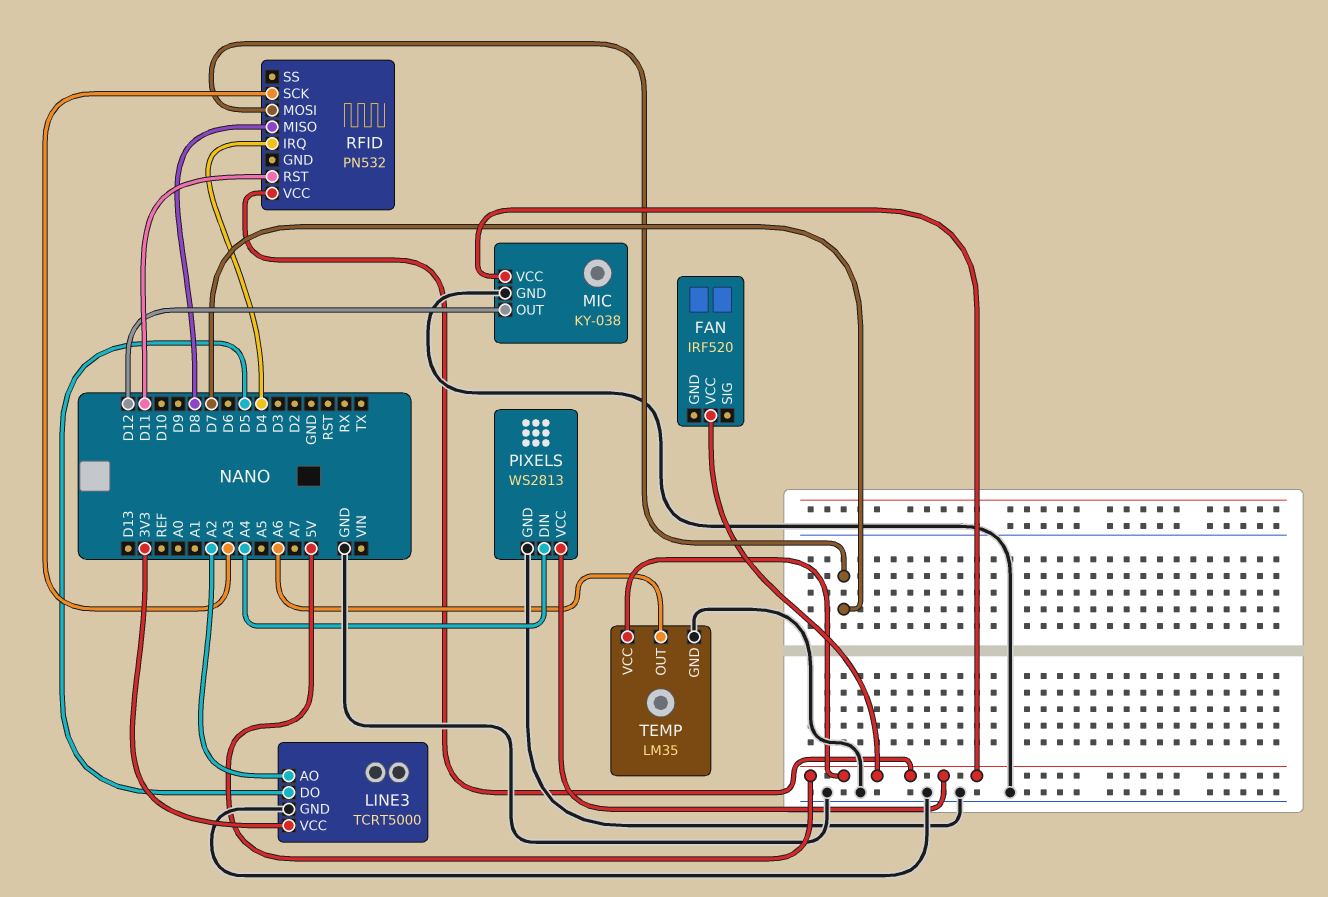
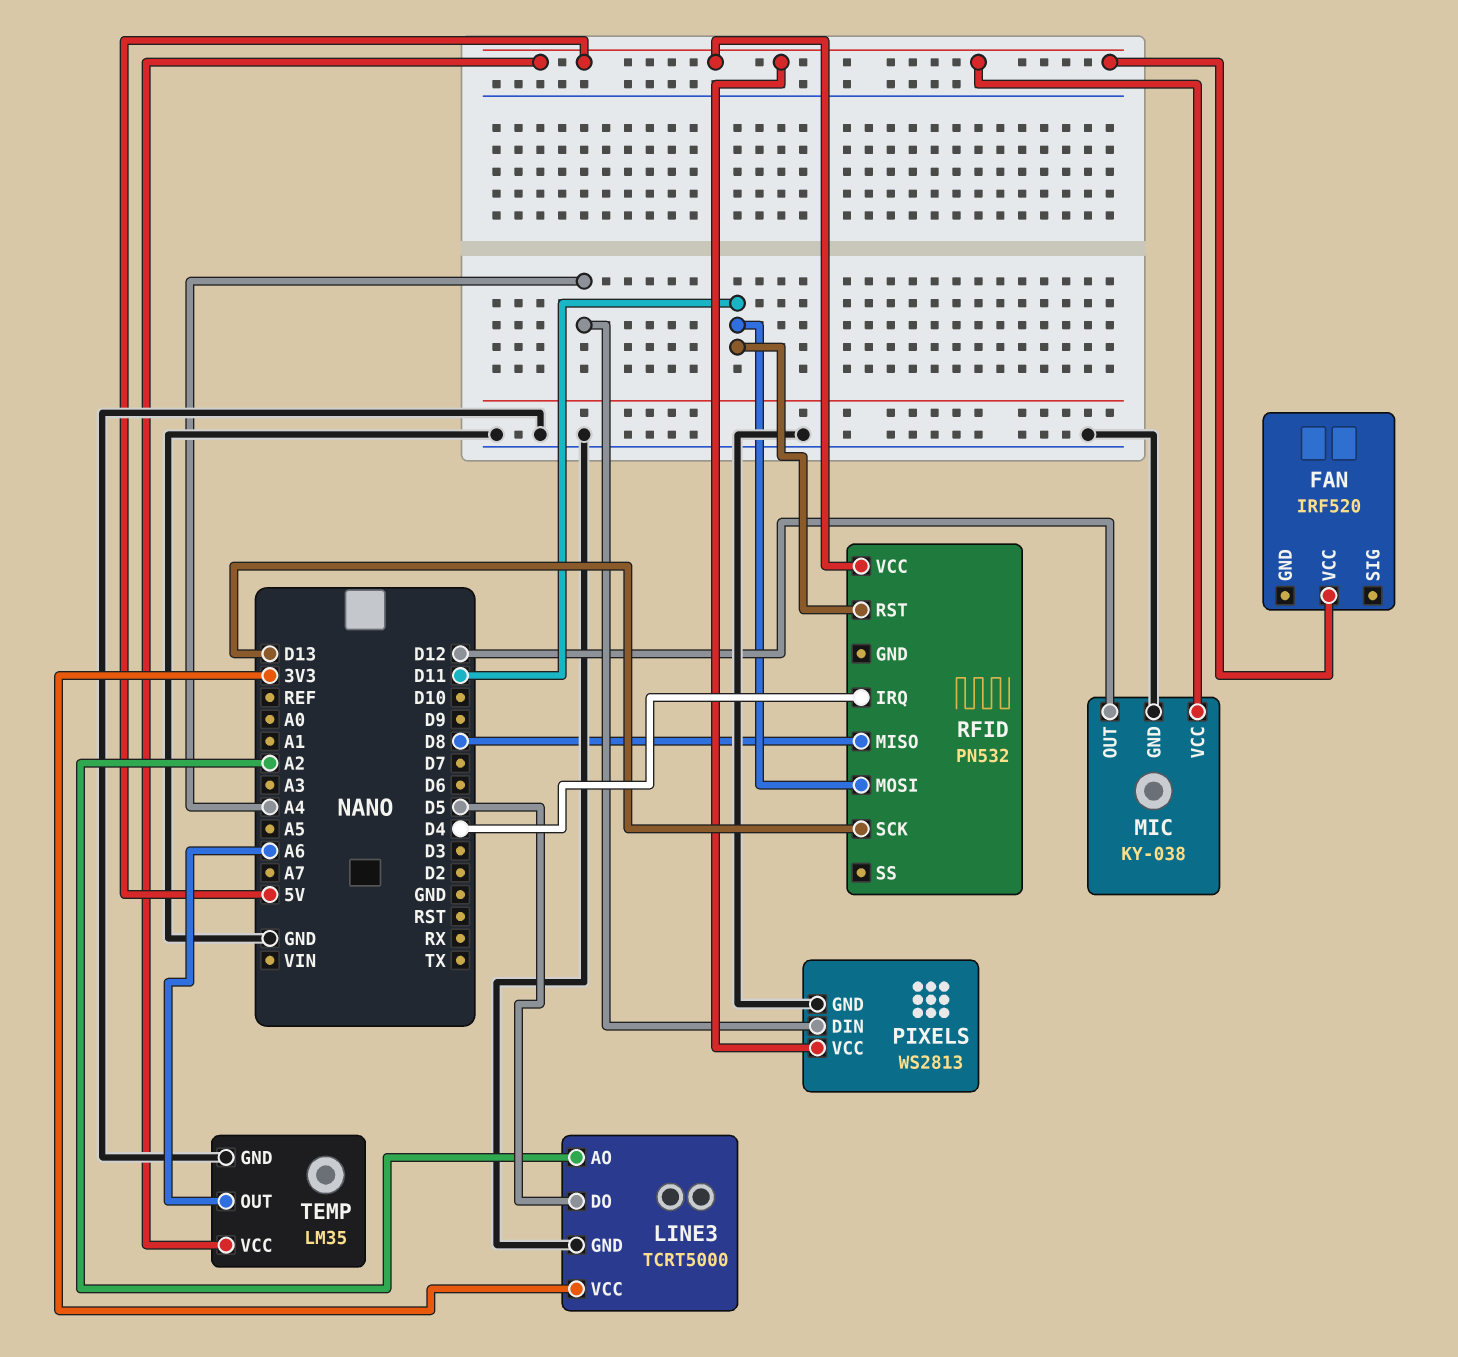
RFID pin MOSI: D7 -> D11
RFID pin SCK: A3 -> D13

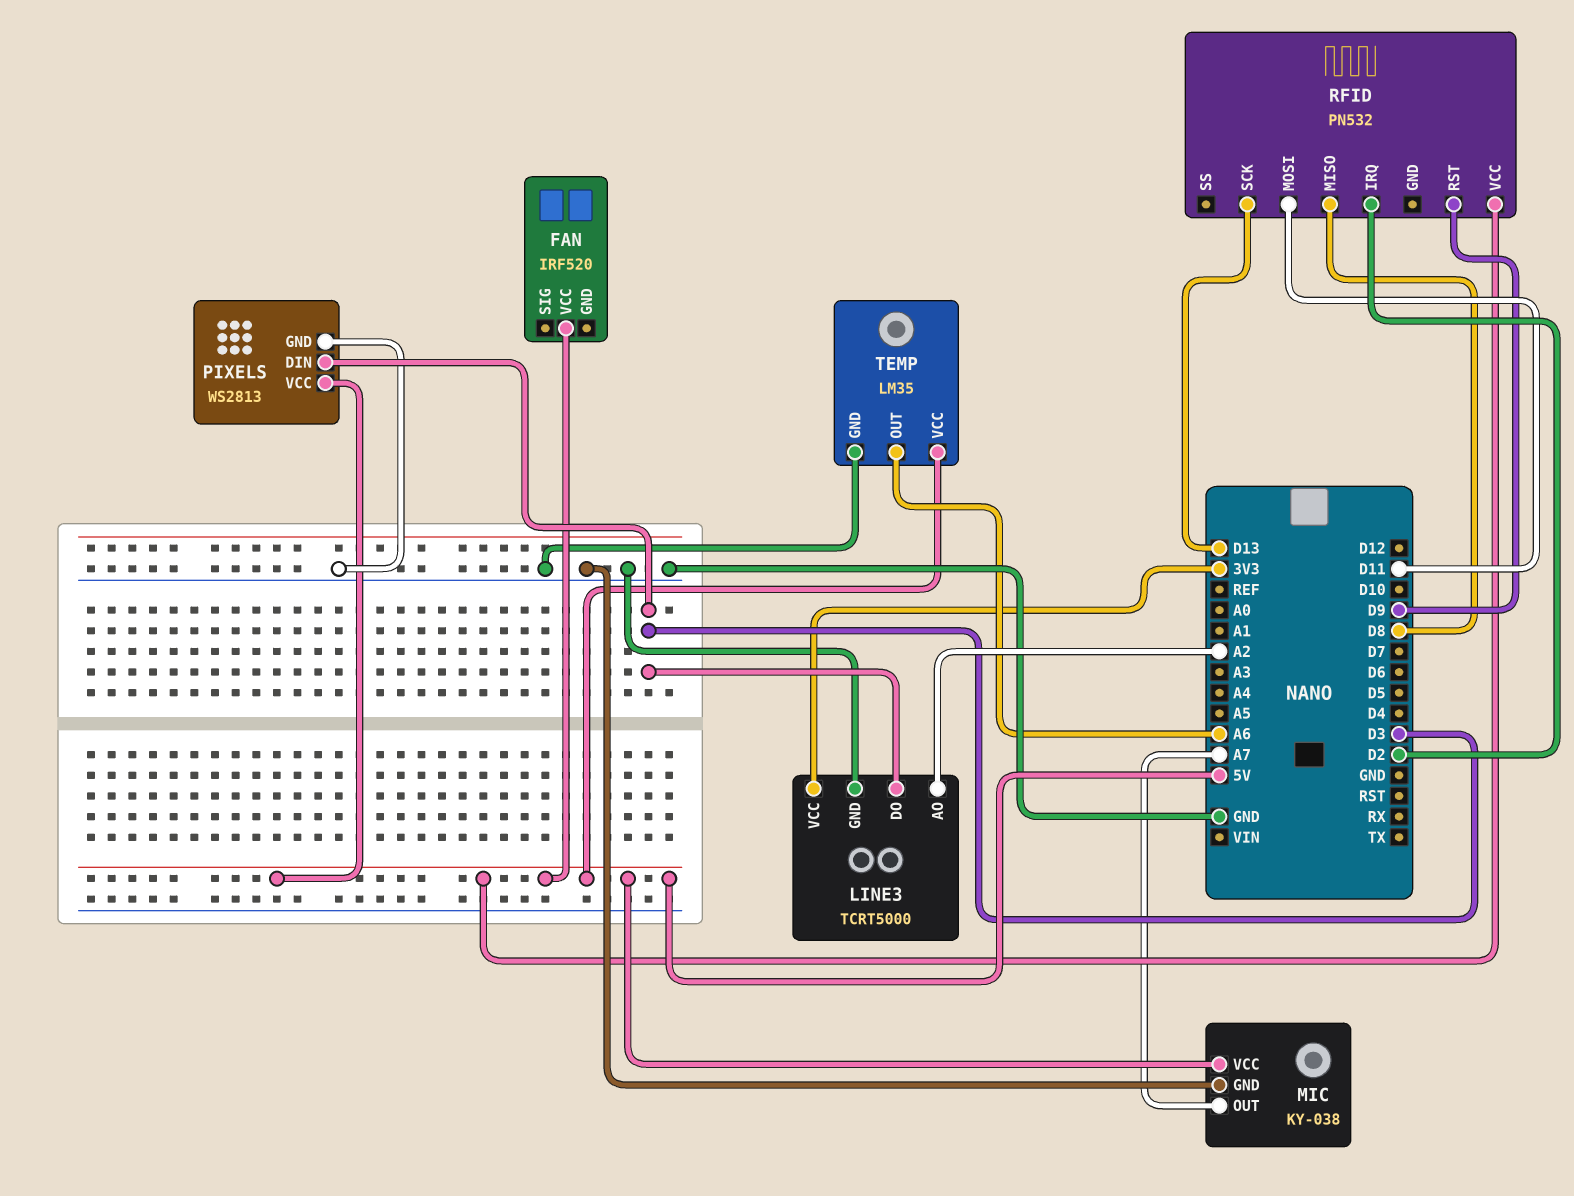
LINE3 pin DO: D5 -> D3
MIC pin OUT: D12 -> A7
PIXELS pin DIN: A4 -> D3
RFID pin IRQ: D4 -> D2
RFID pin RST: D11 -> D9

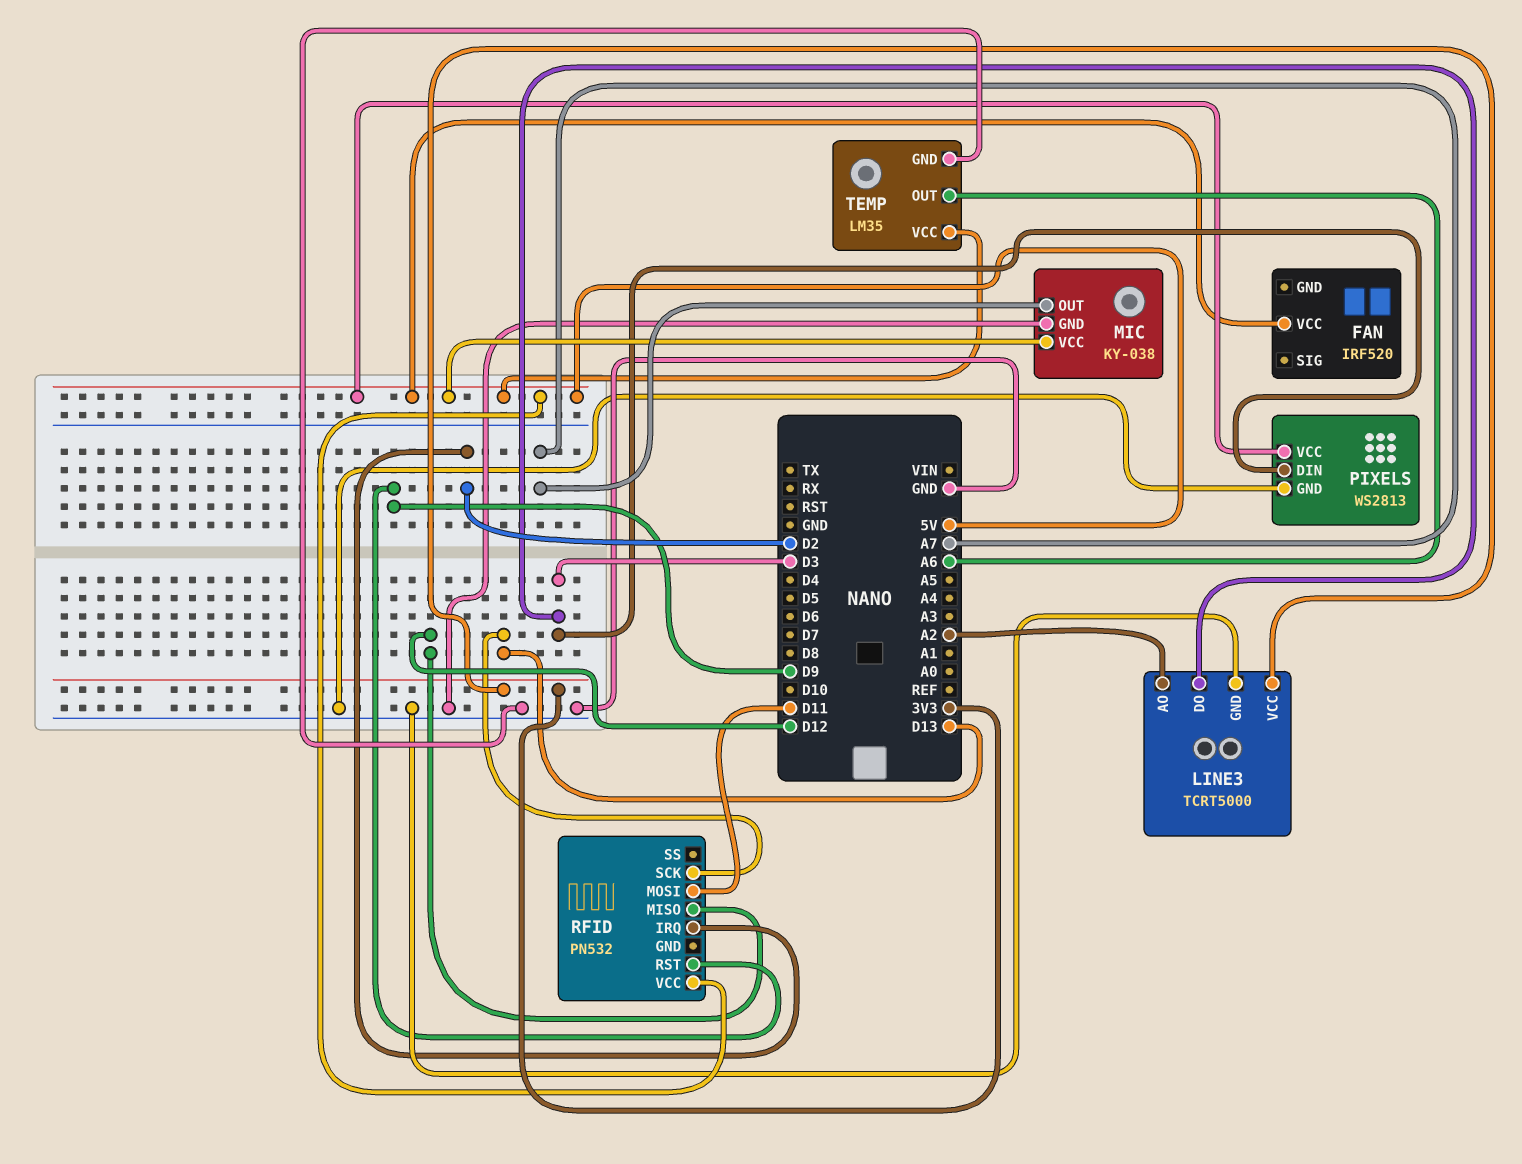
RFID pin MISO: D8 -> D12

